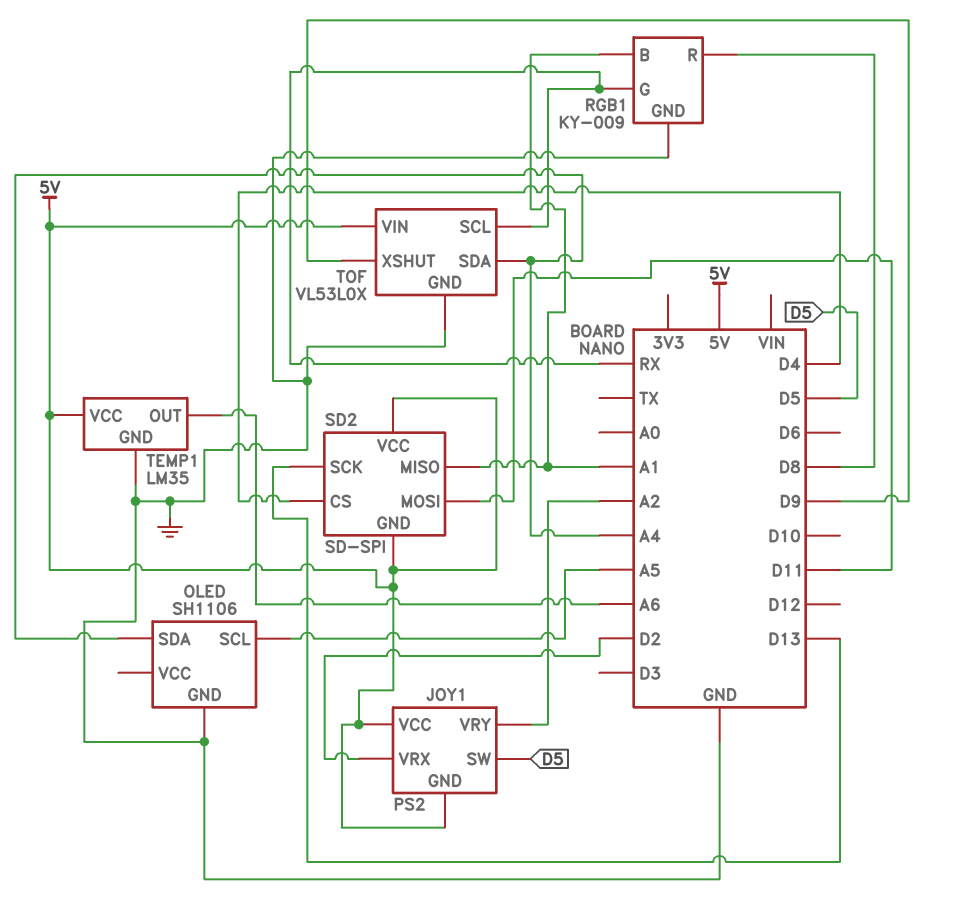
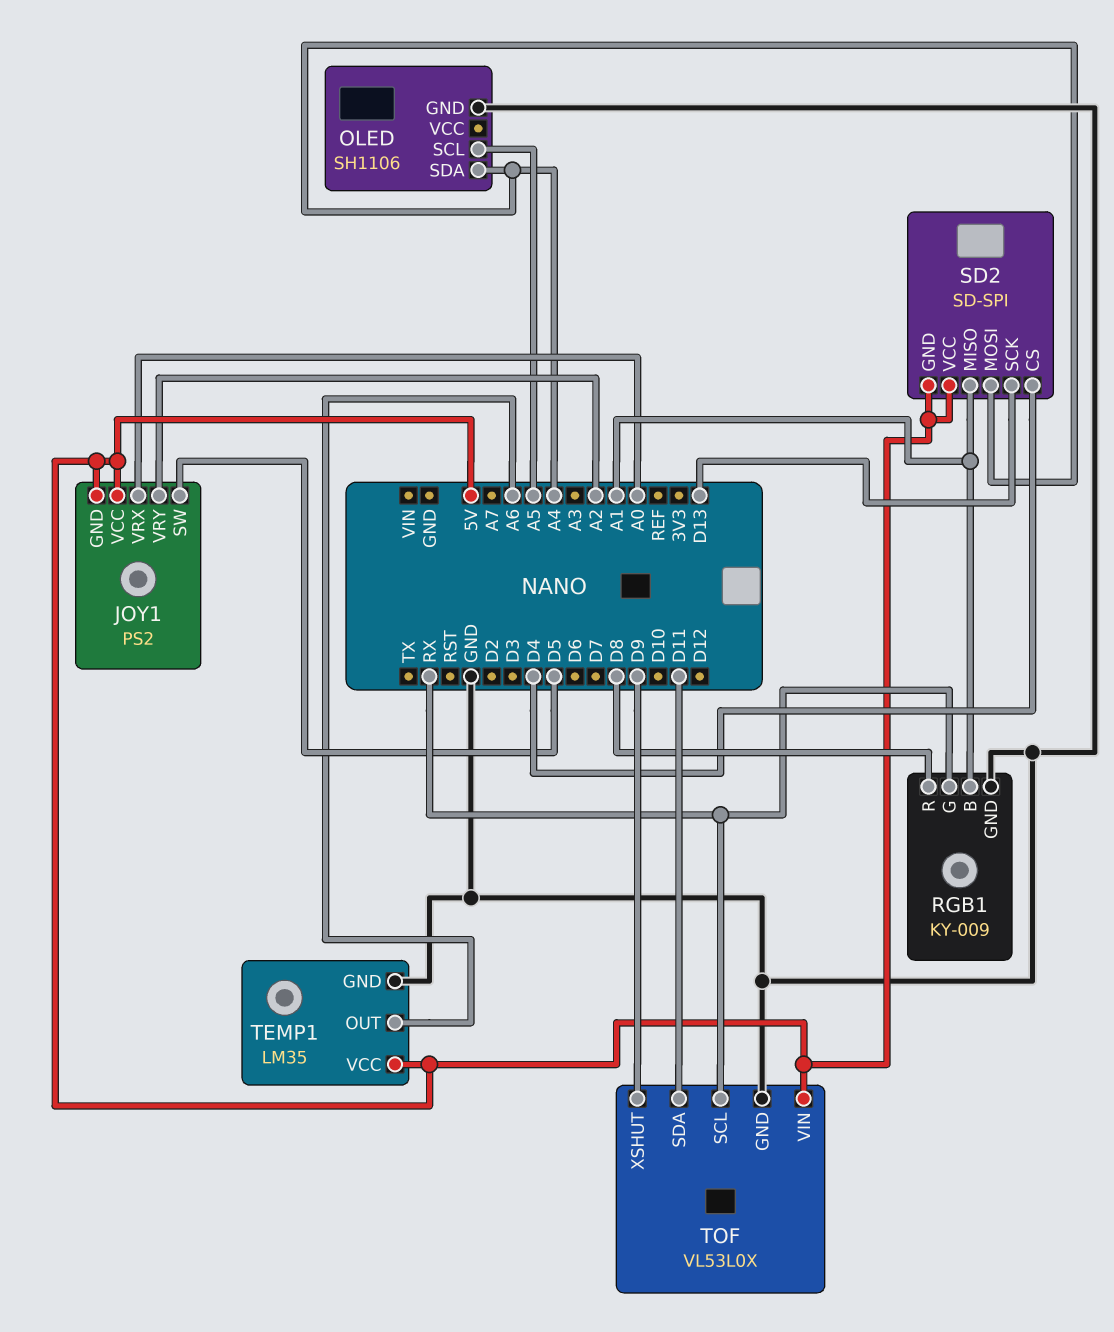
JOY1 pin VRX: D2 -> A0
SD2 pin MOSI: D11 -> A4
TOF pin SDA: A4 -> D11

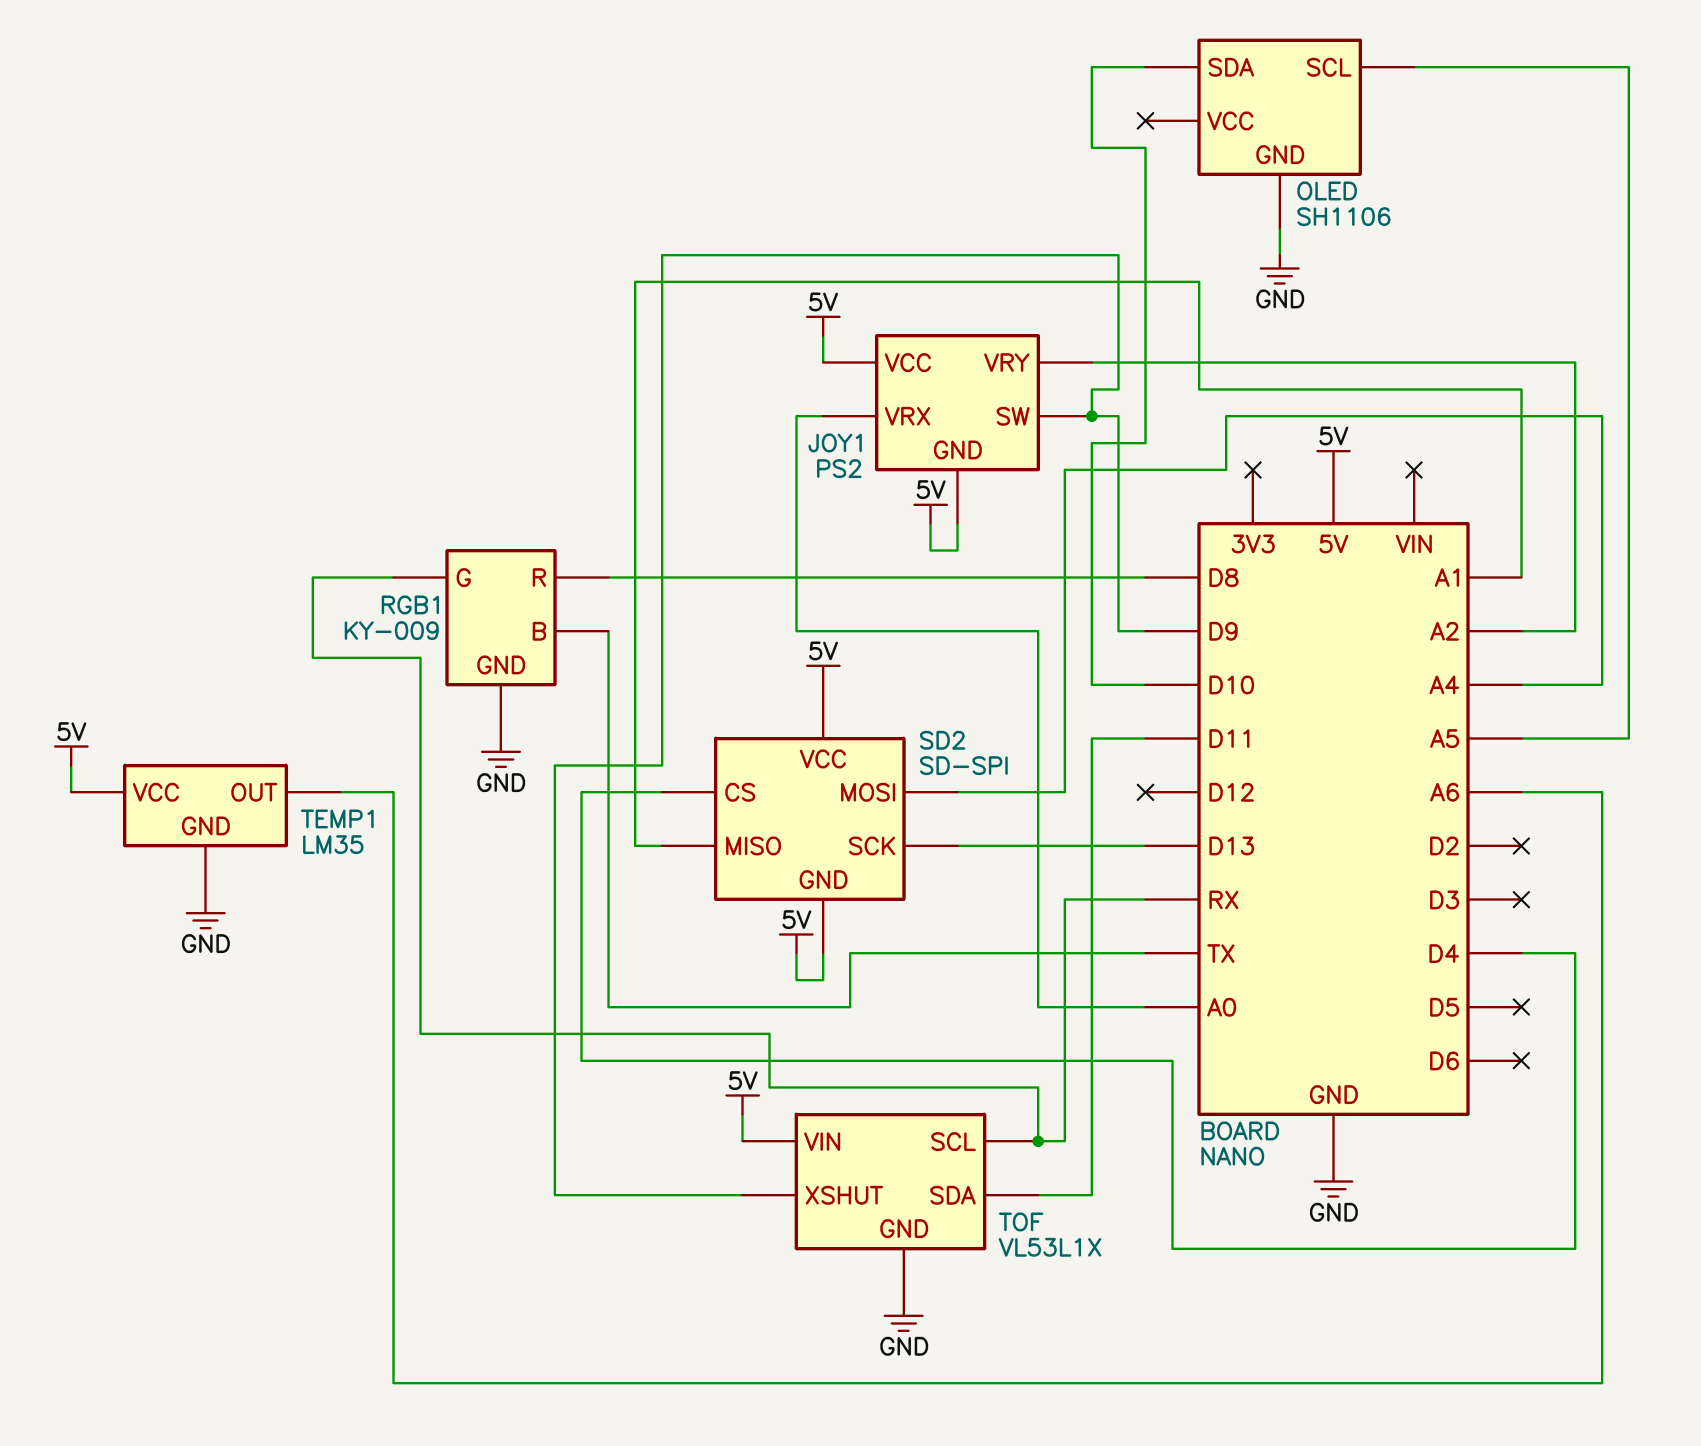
JOY1 pin SW: D5 -> D9
OLED pin SDA: A4 -> D10
RGB1 pin B: A1 -> TX
TOF: VL53L0X -> VL53L1X

